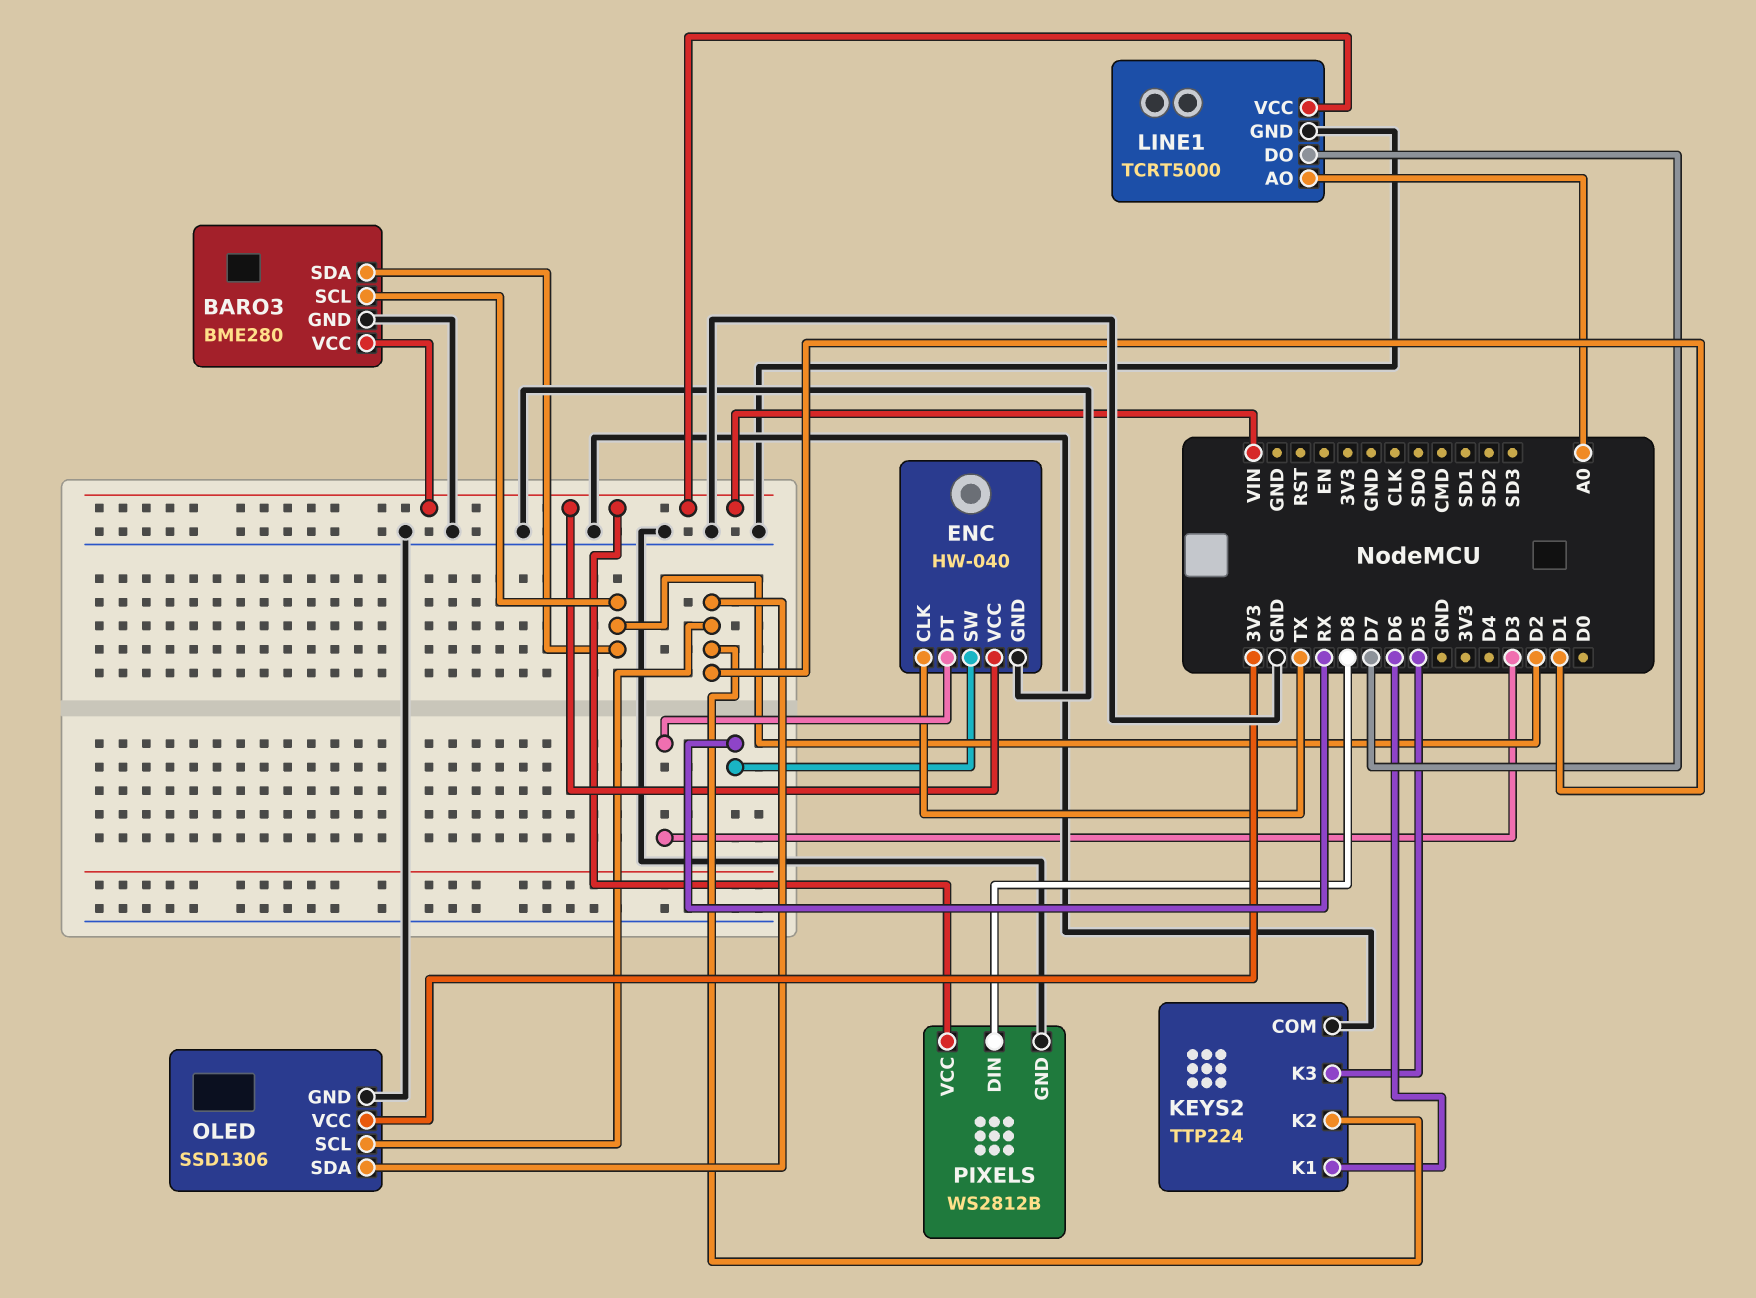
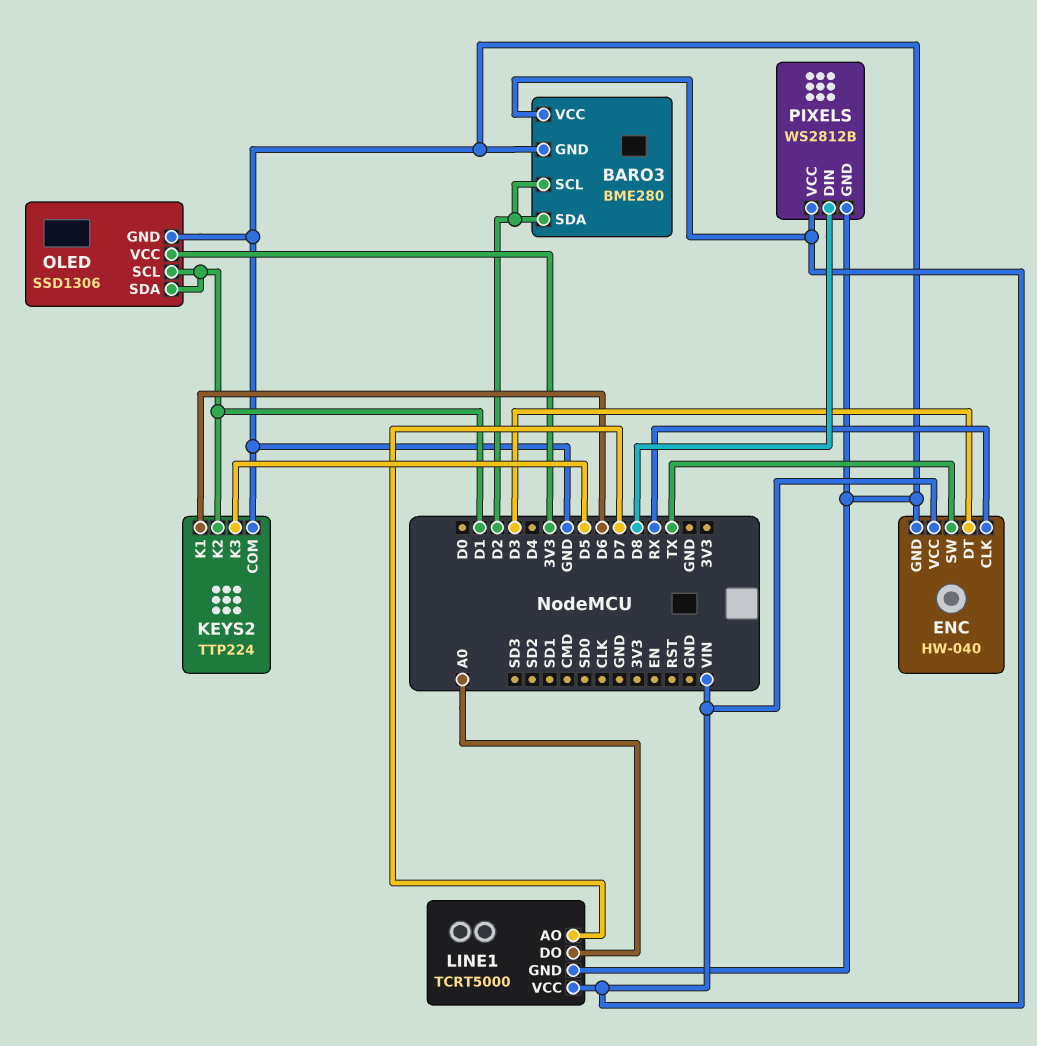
ENC pin CLK: TX -> RX
ENC pin SW: RX -> TX
LINE1 pin AO: A0 -> D7
LINE1 pin DO: D7 -> A0

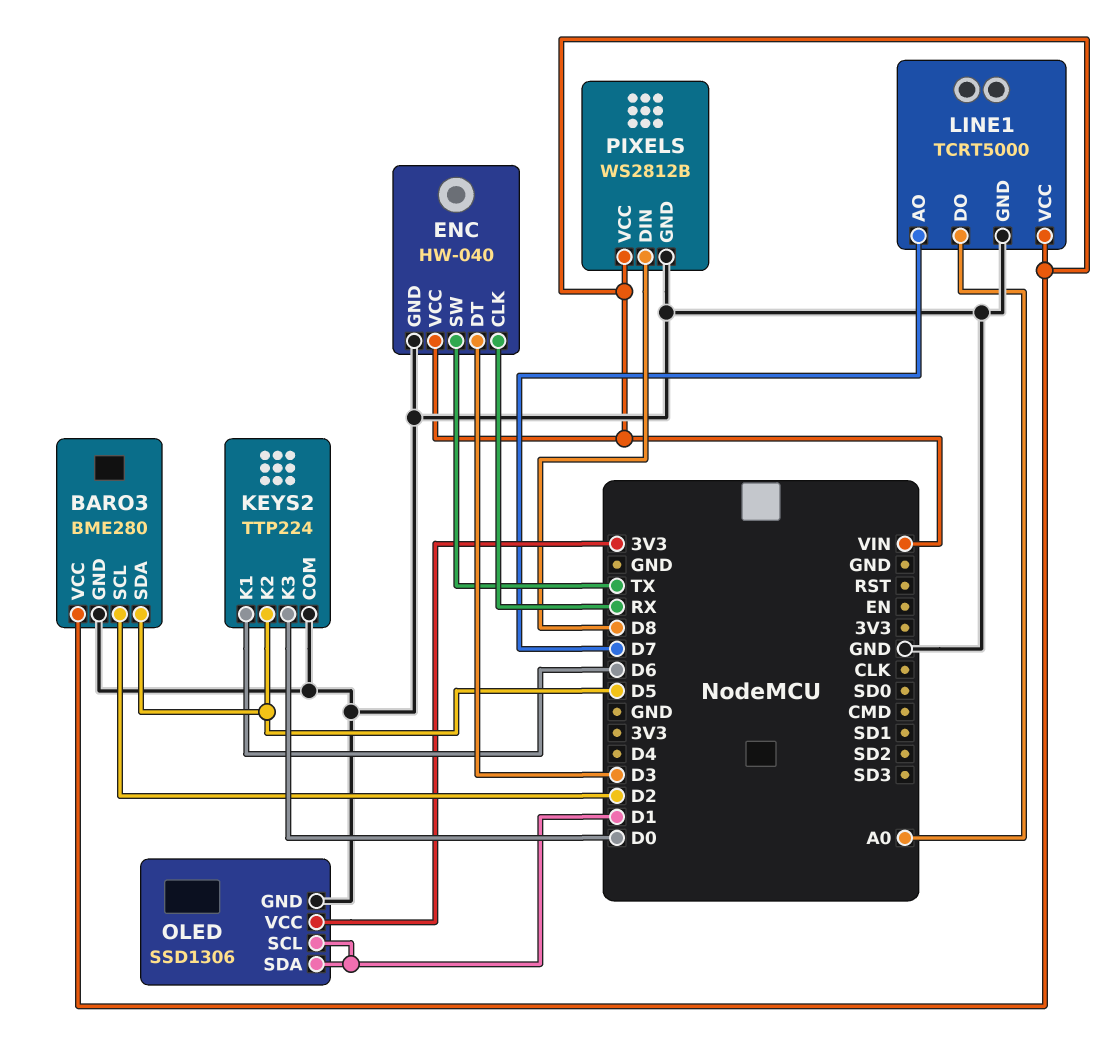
BARO3 pin SDA: D2 -> D5
KEYS2 pin K2: D1 -> D5
KEYS2 pin K3: D5 -> D0

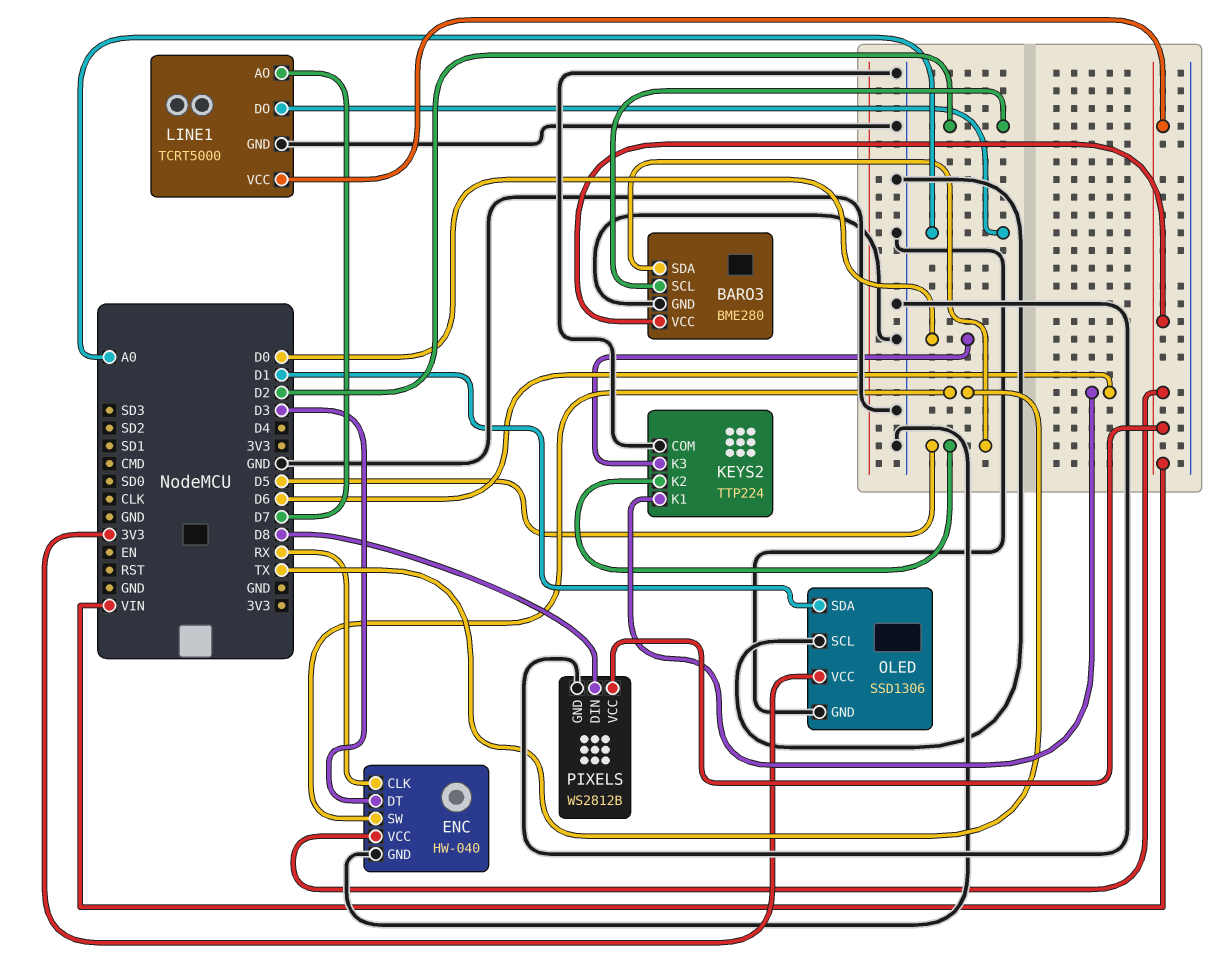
OLED pin SCL: D1 -> GND

